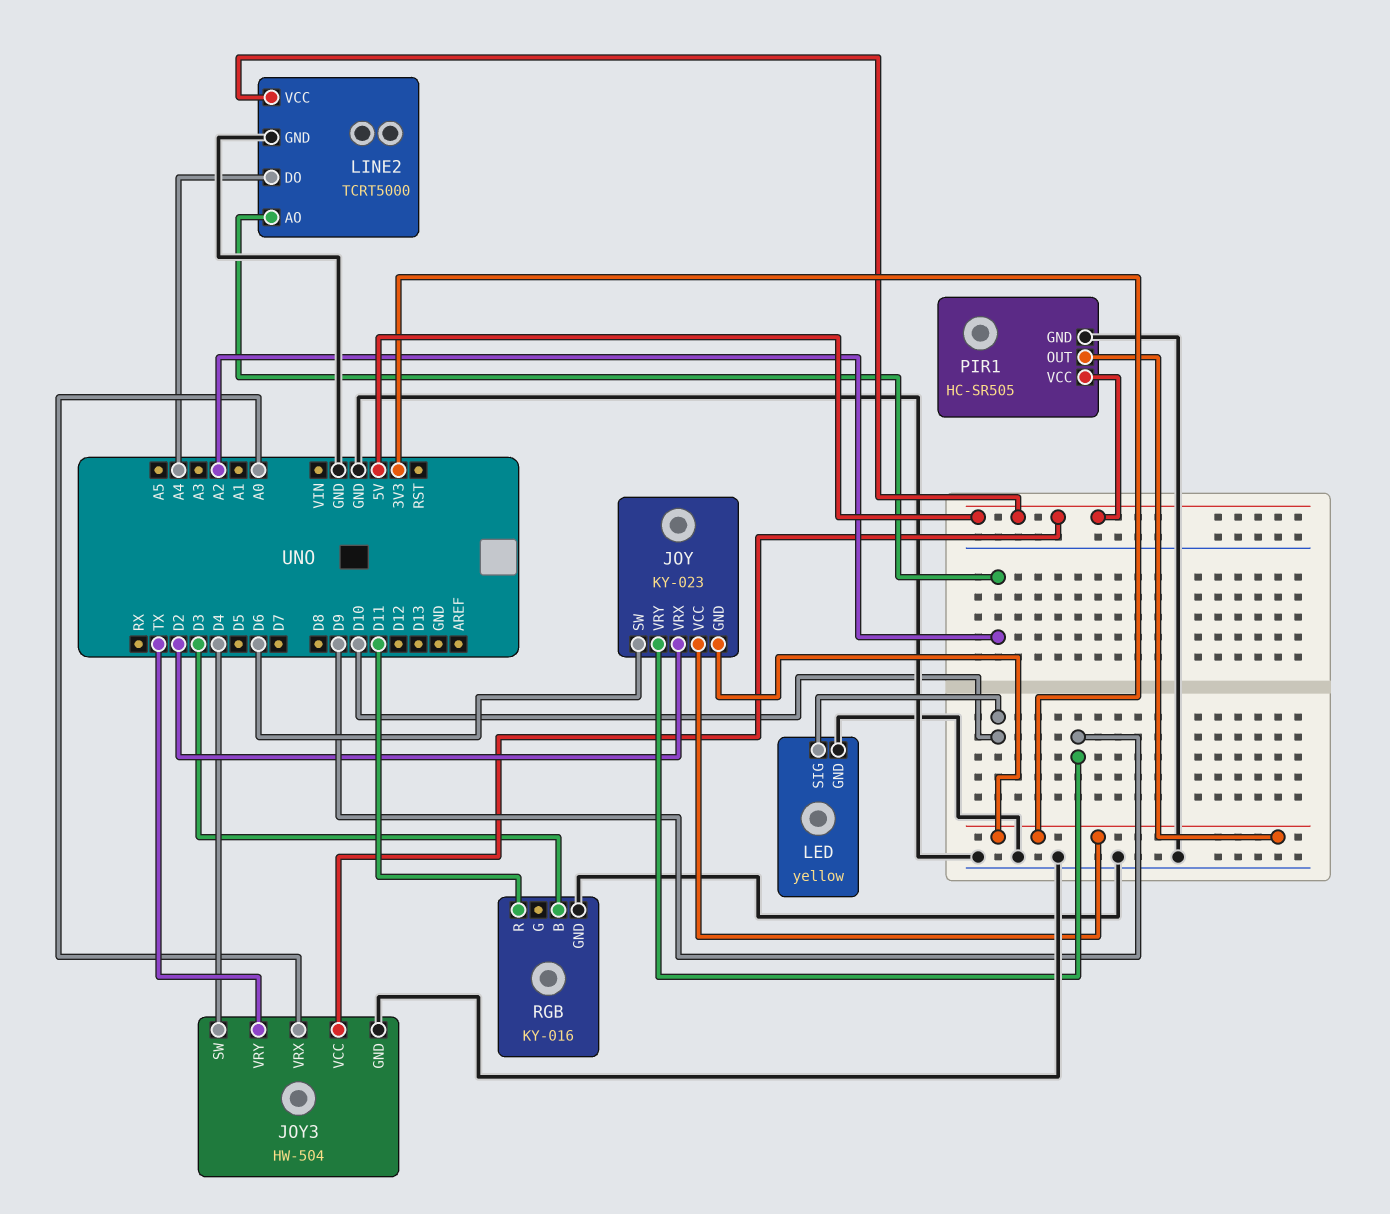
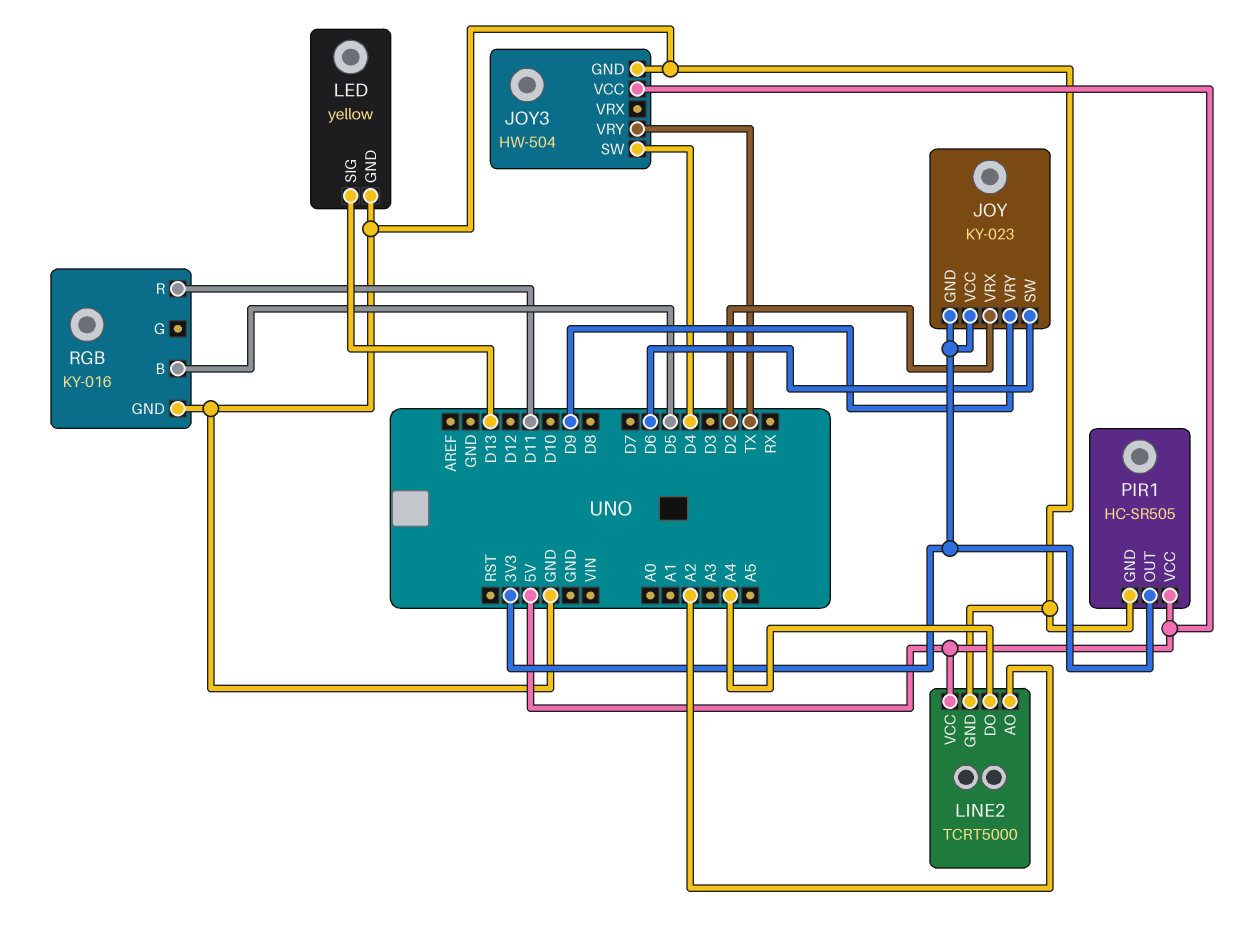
JOY3 pin VRX: A0 -> none
LED pin SIG: D10 -> D13
RGB pin B: D3 -> D5

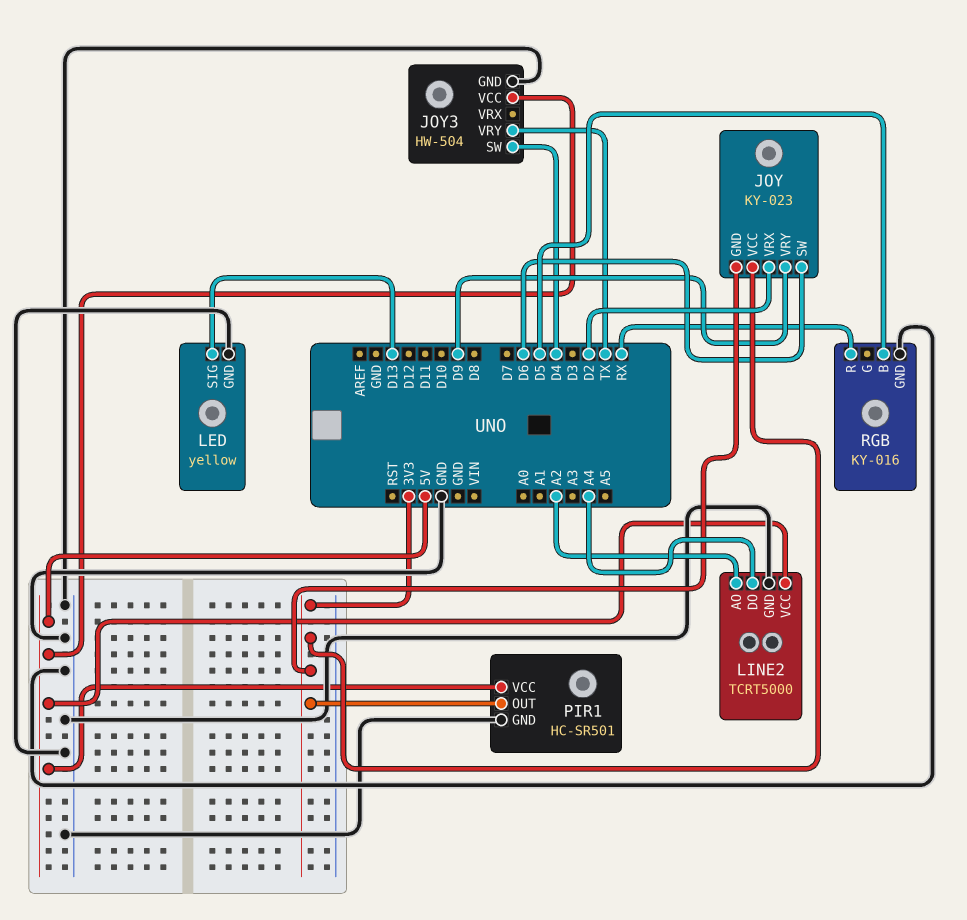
PIR1: HC-SR505 -> HC-SR501
RGB pin R: D11 -> RX

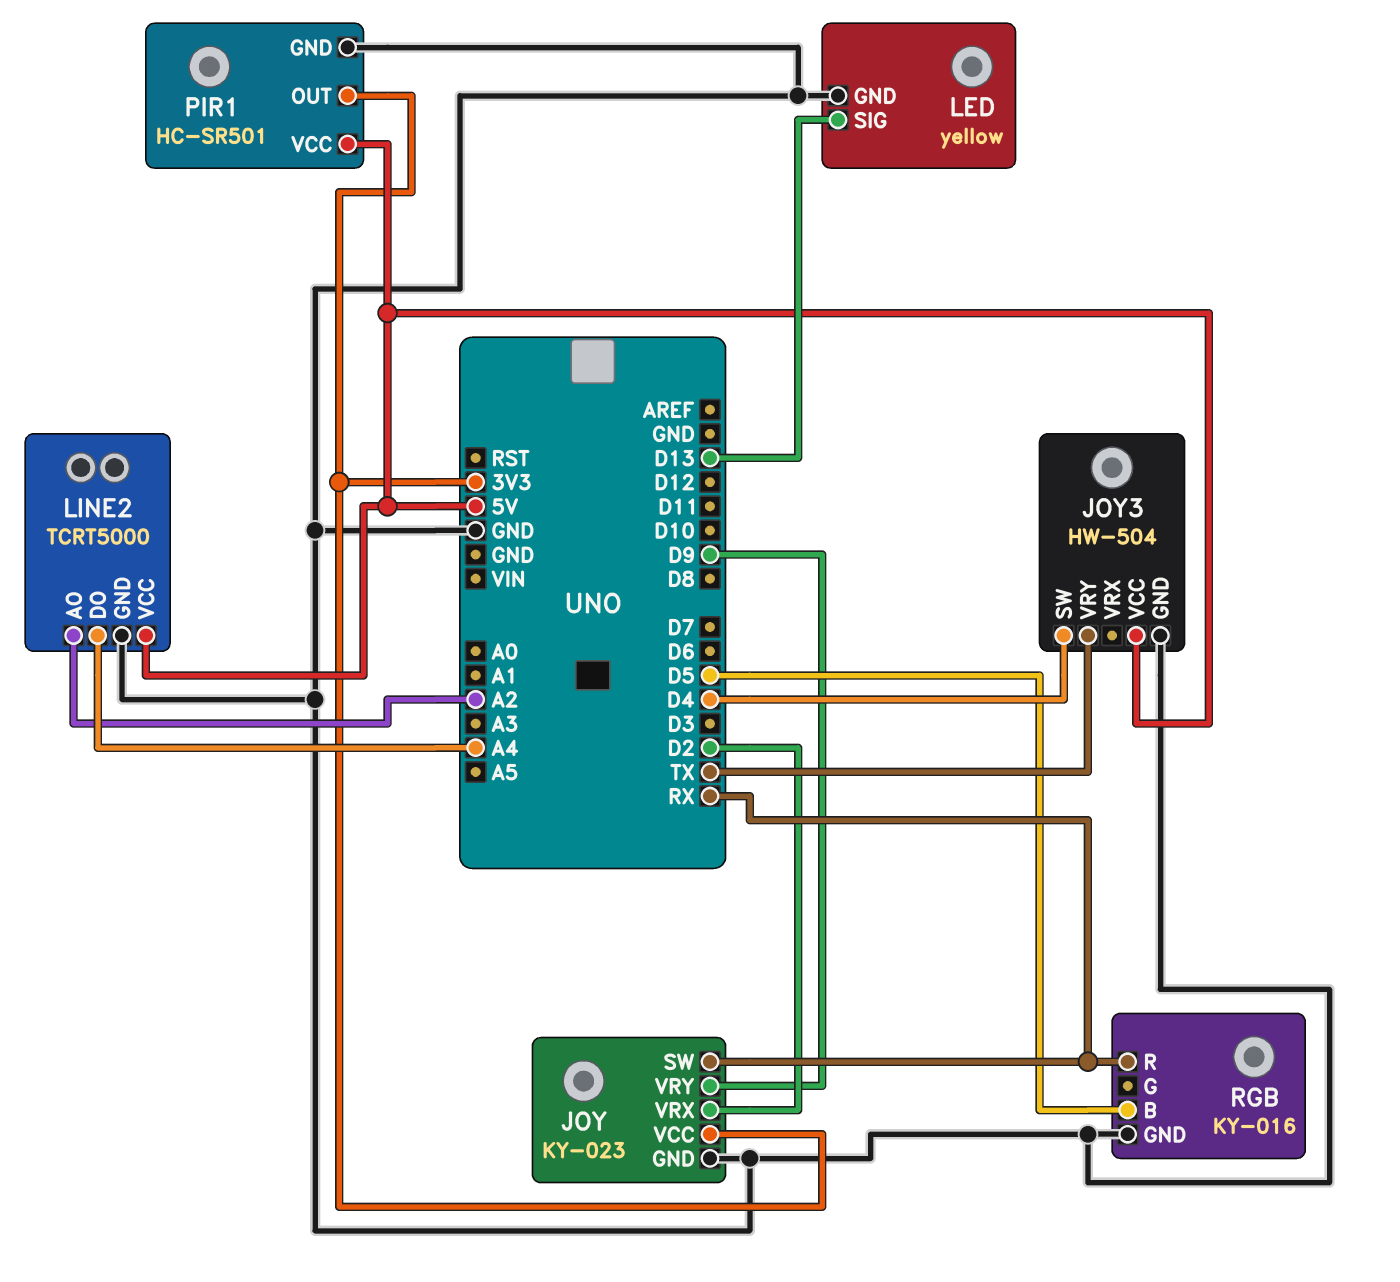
JOY pin GND: 3V3 -> GND
JOY pin SW: D6 -> RX

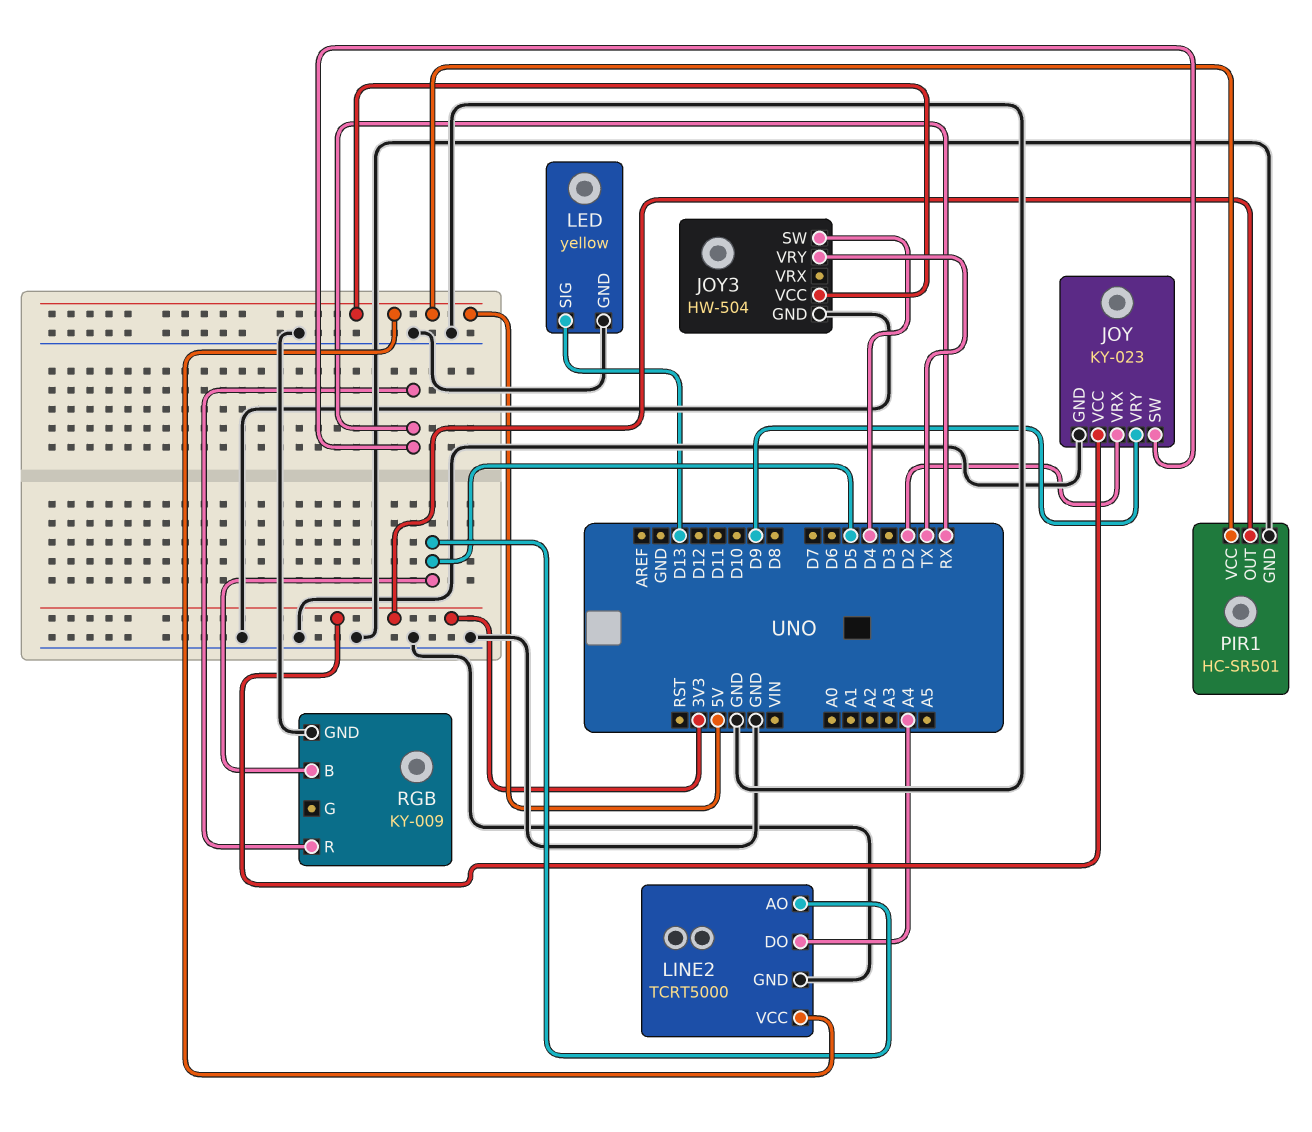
LINE2 pin AO: A2 -> D5
RGB: KY-016 -> KY-009

